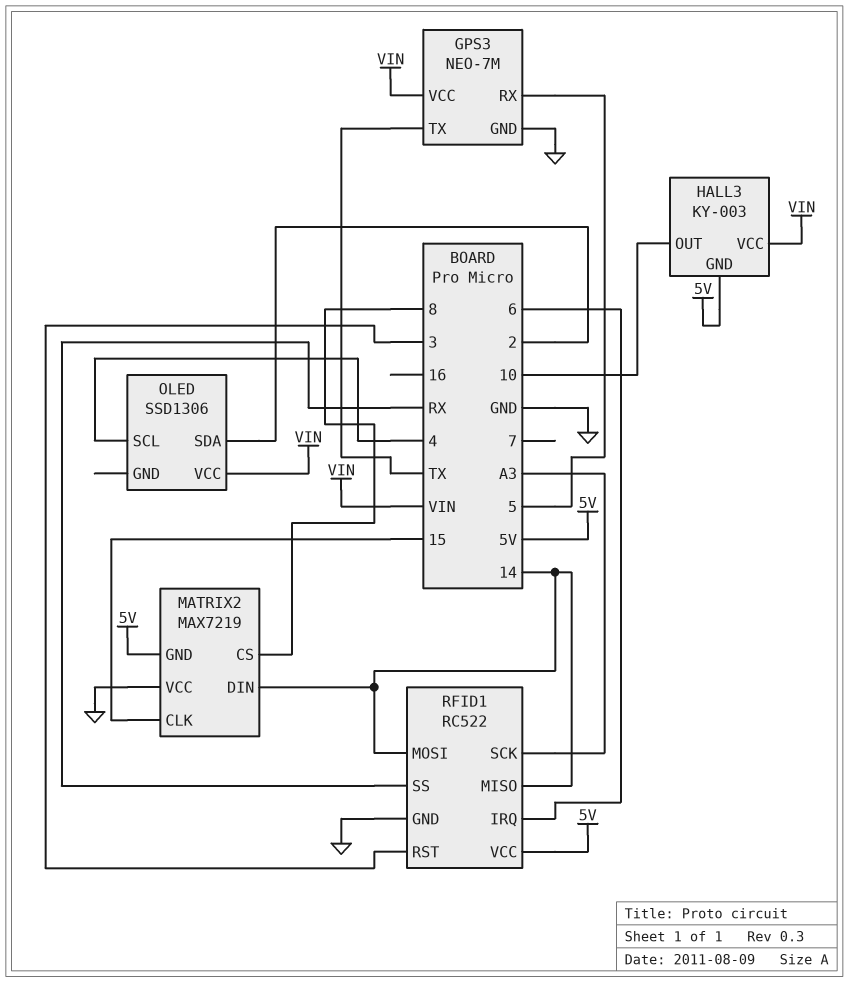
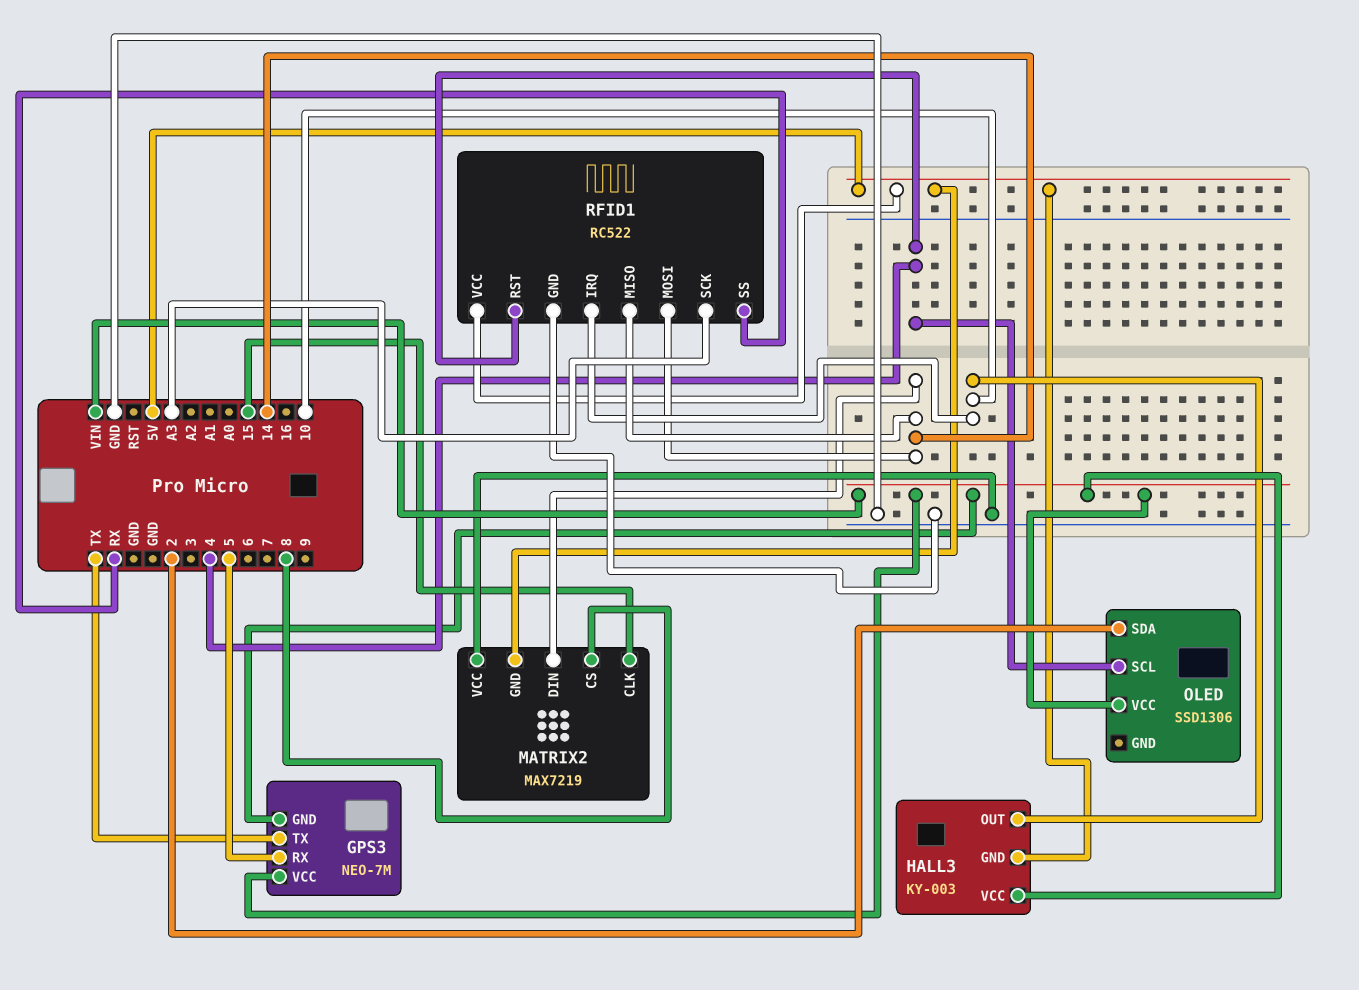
GPS3 pin GND: GND -> VIN
RFID1 pin IRQ: 6 -> 10
RFID1 pin RST: 3 -> 4

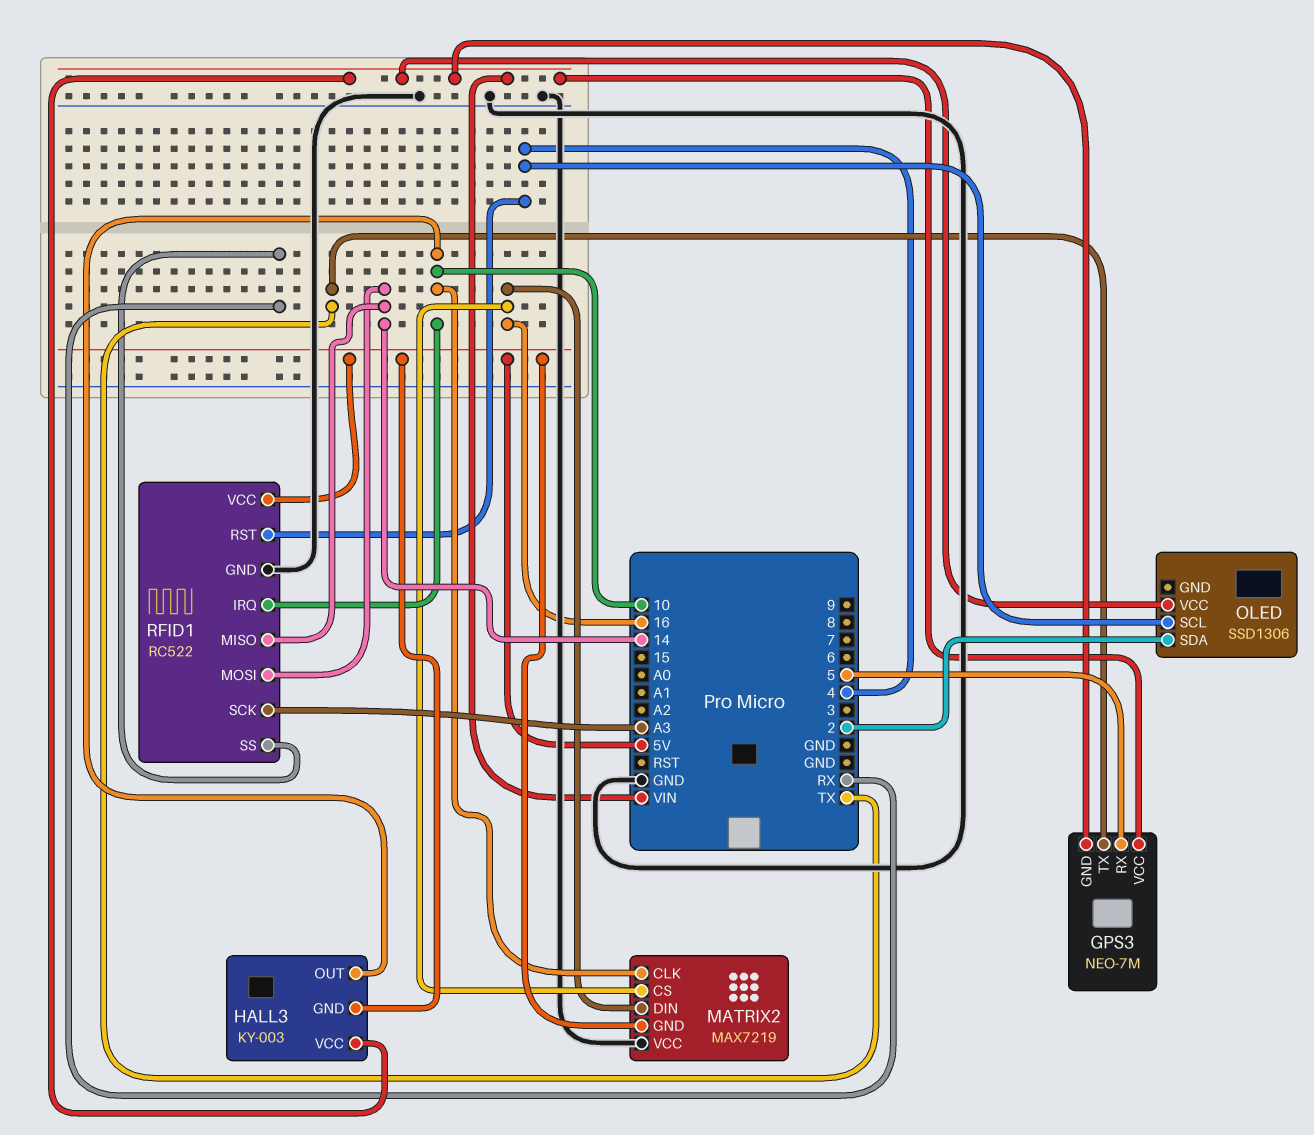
MATRIX2 pin CLK: 15 -> 10
MATRIX2 pin CS: 8 -> 16
MATRIX2 pin DIN: 14 -> 16

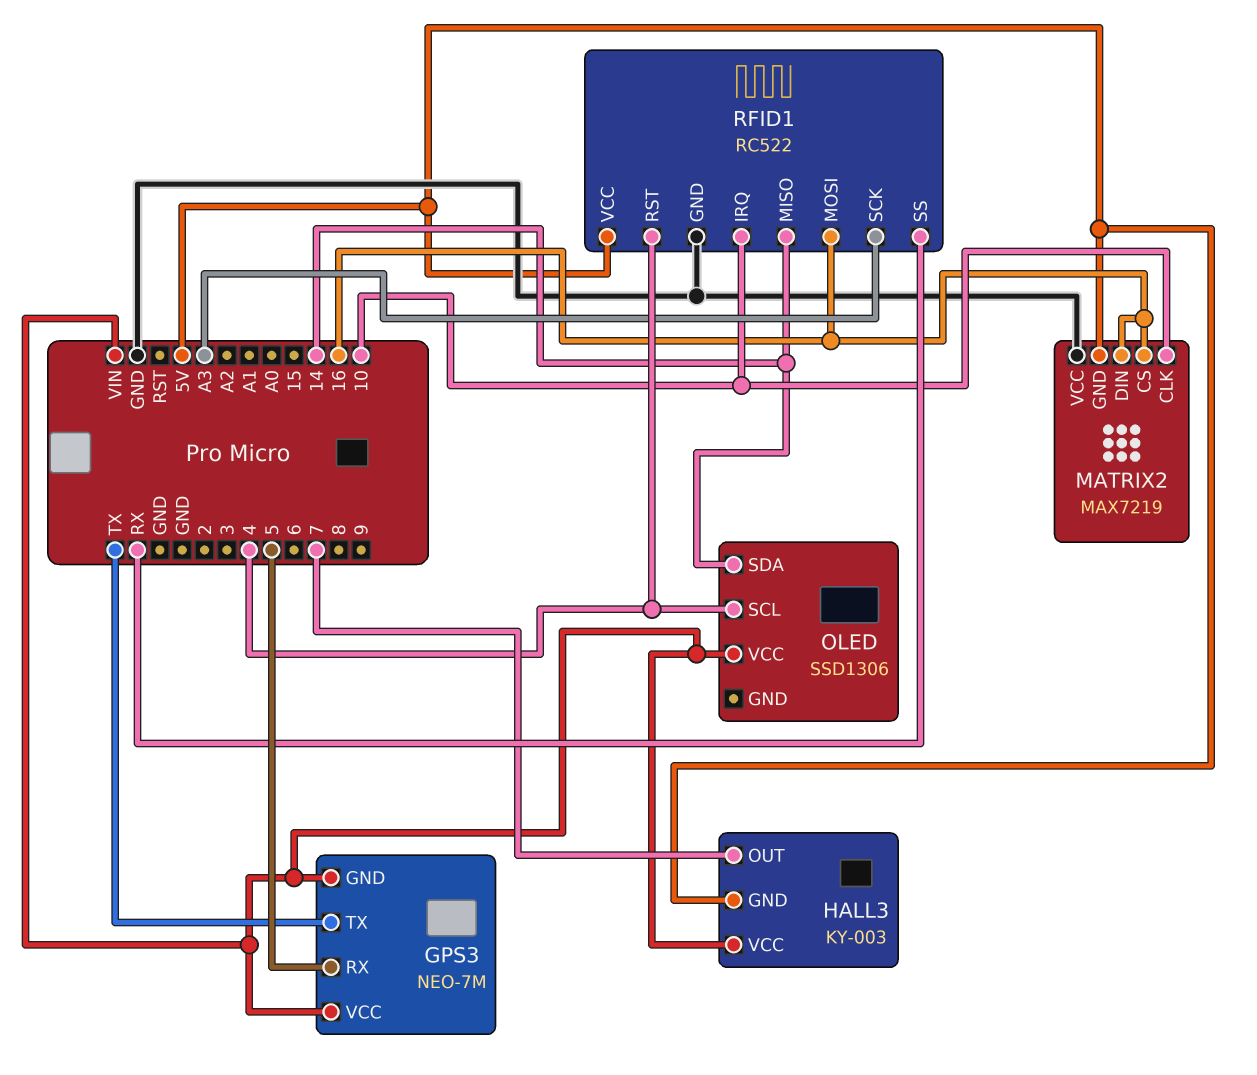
HALL3 pin OUT: 10 -> 7
OLED pin SDA: 2 -> 14
RFID1 pin MOSI: 14 -> 16

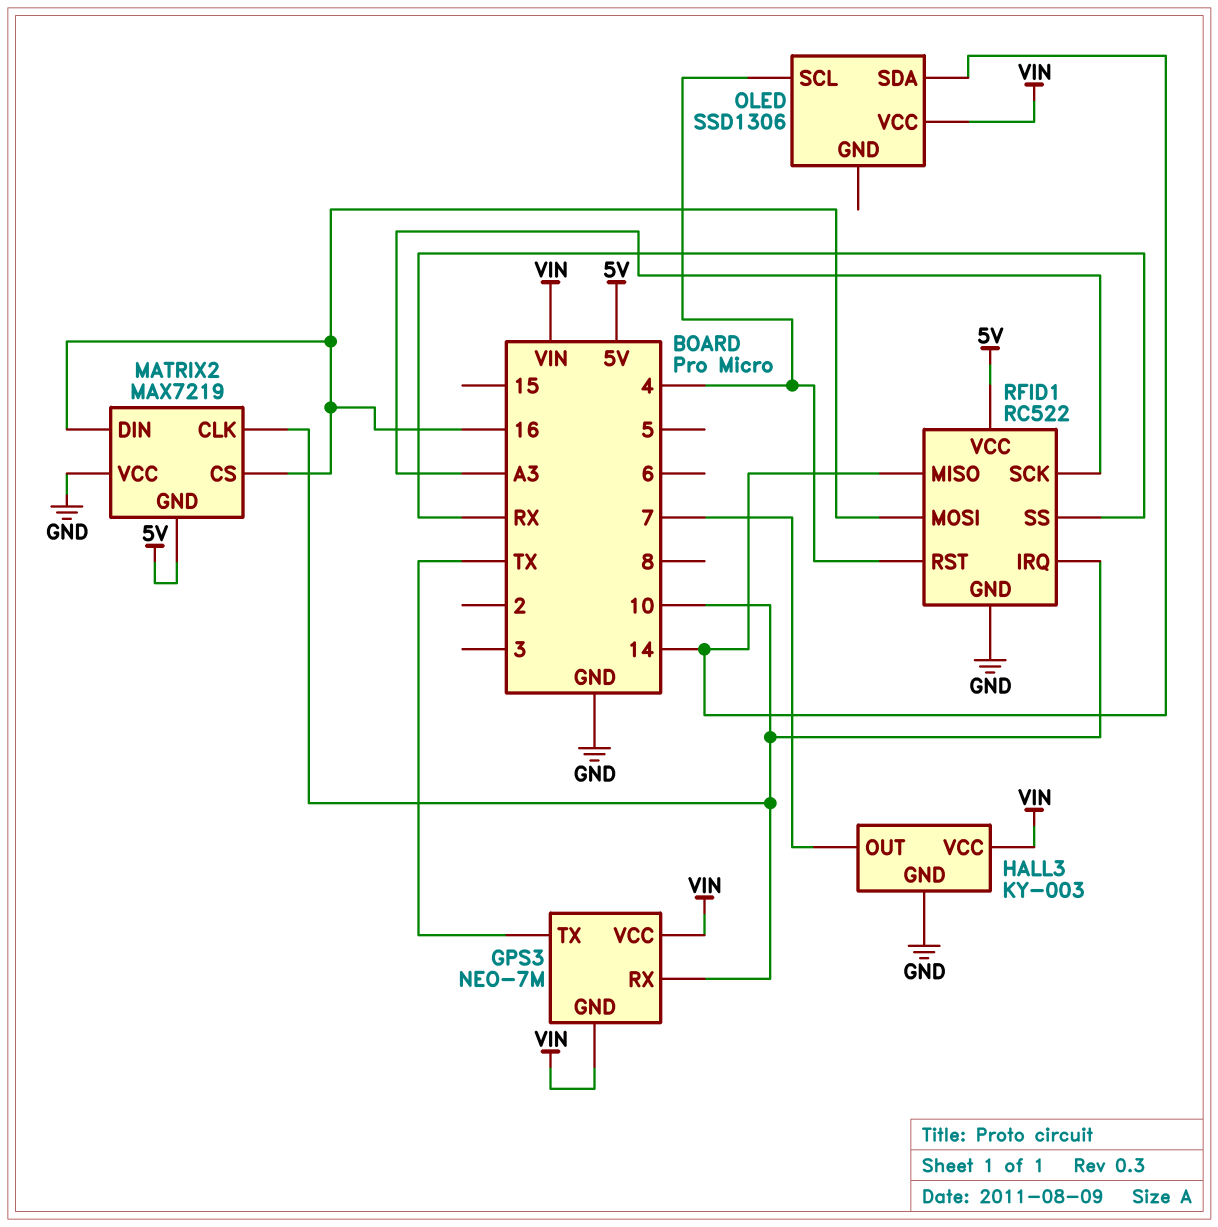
GPS3 pin RX: 5 -> 10
HALL3 pin GND: 5V -> GND

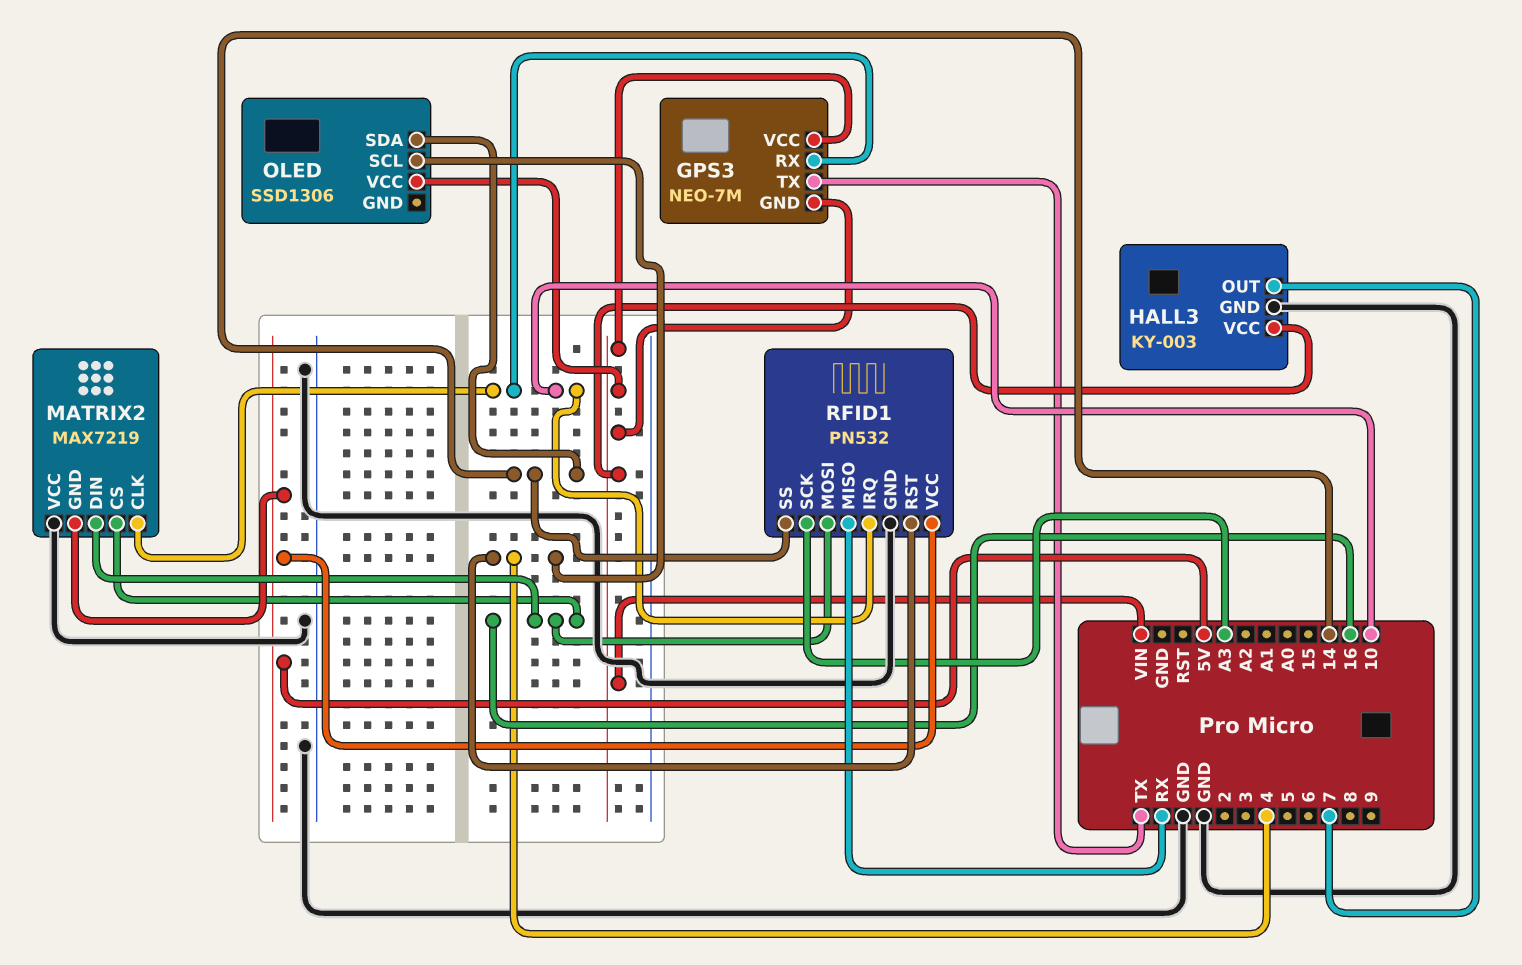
RFID1: RC522 -> PN532
RFID1 pin MISO: 14 -> RX
RFID1 pin SS: RX -> 14

